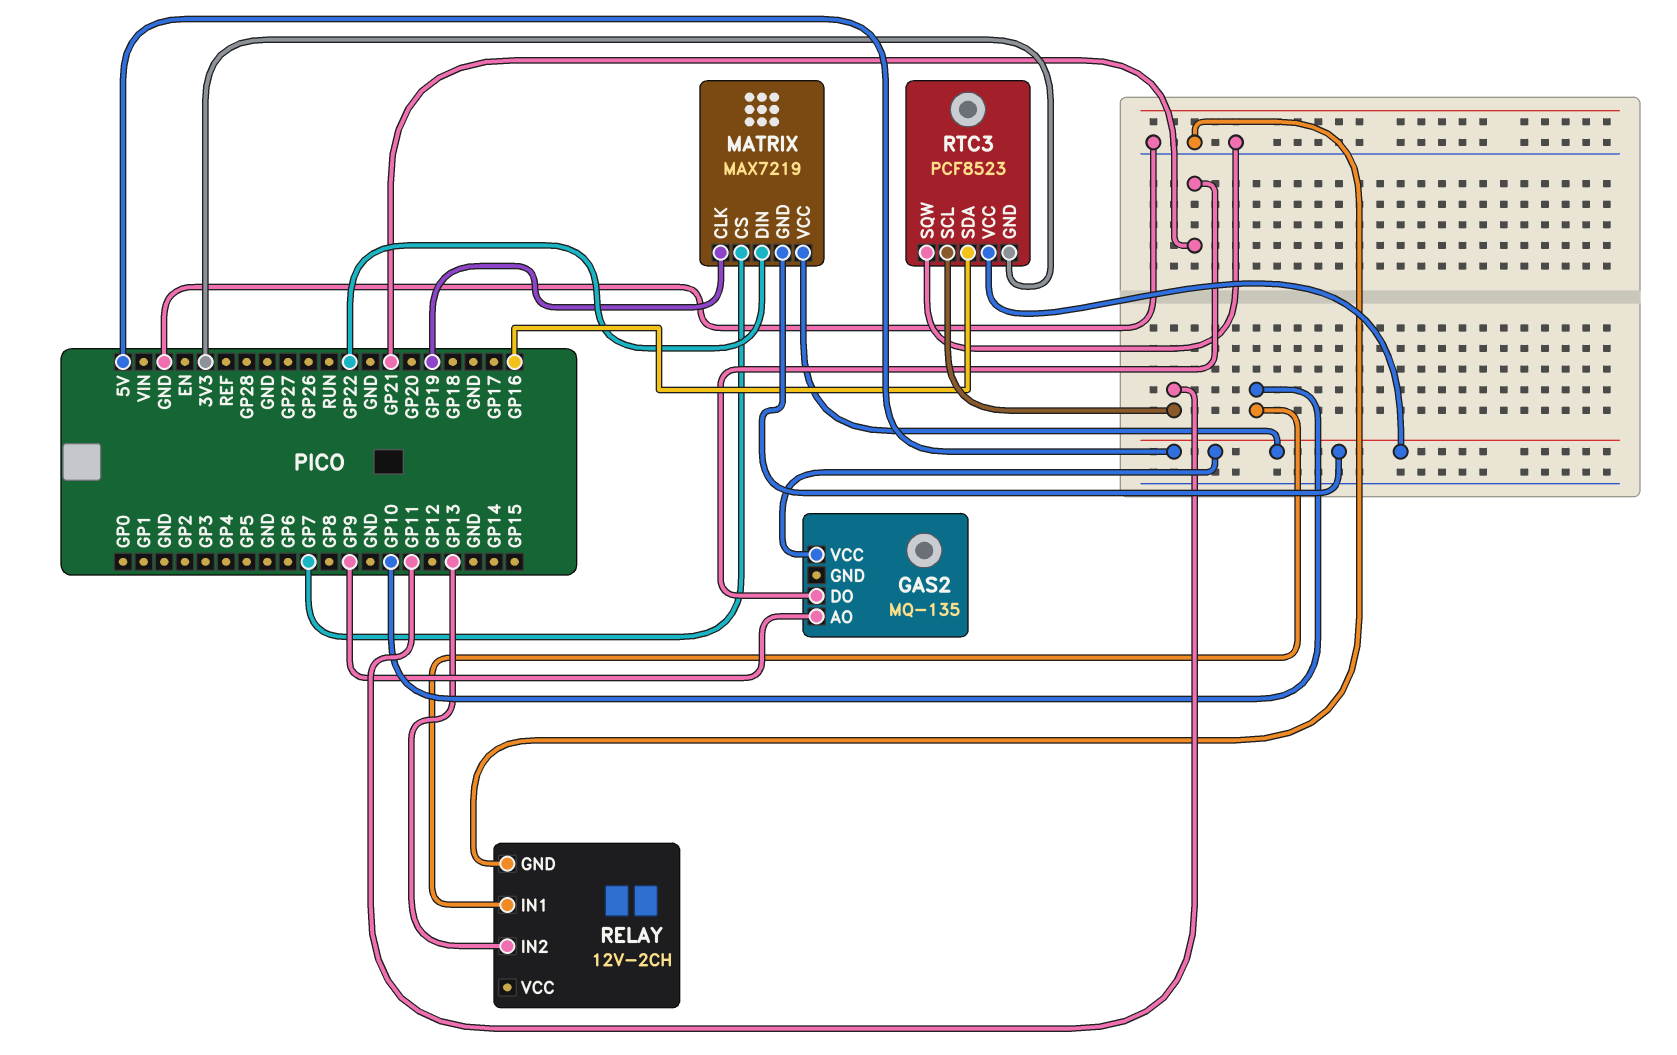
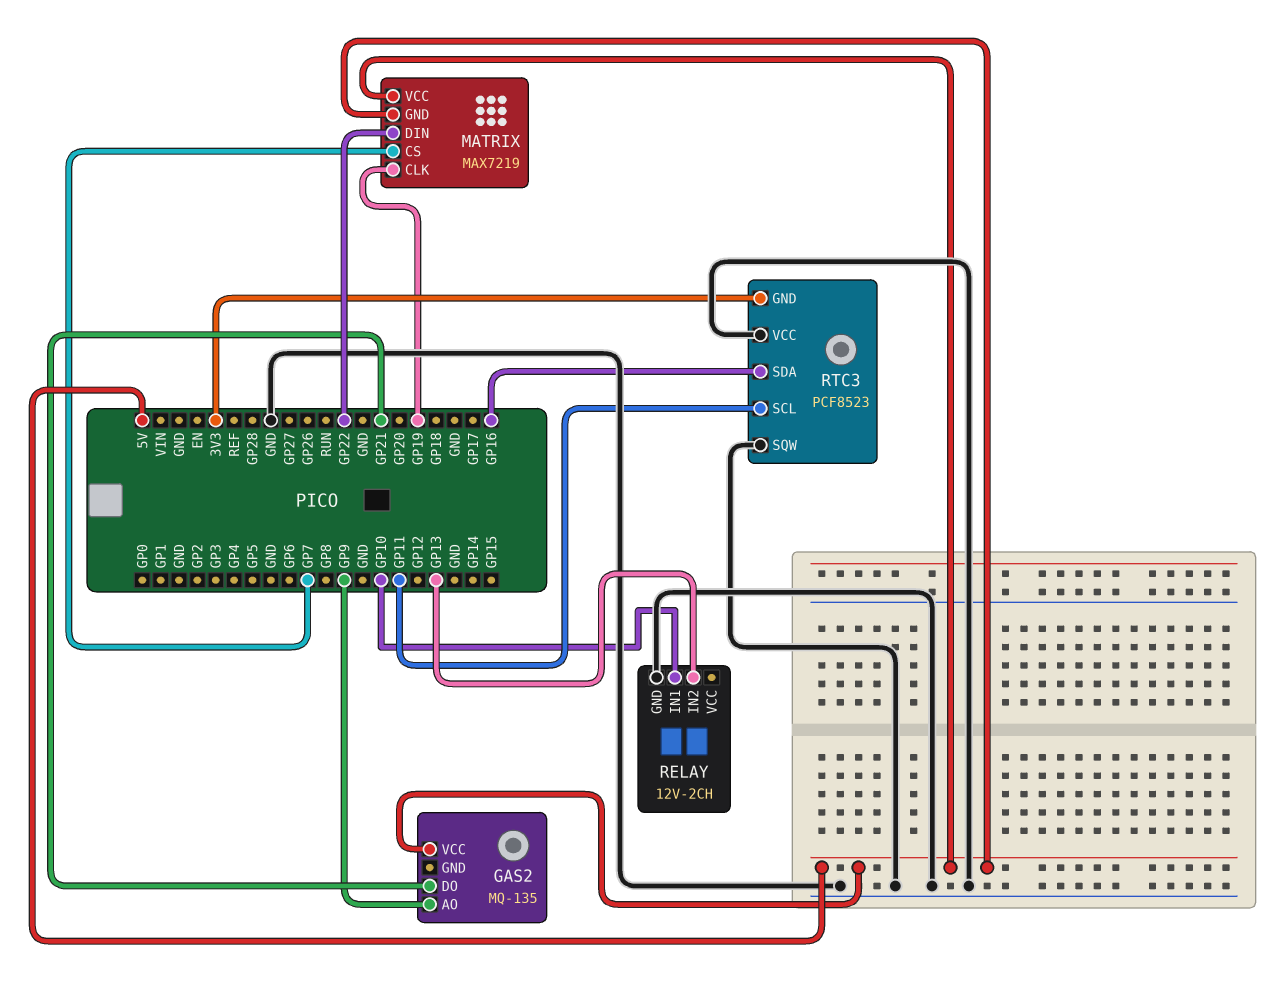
RTC3 pin VCC: 5V -> GND

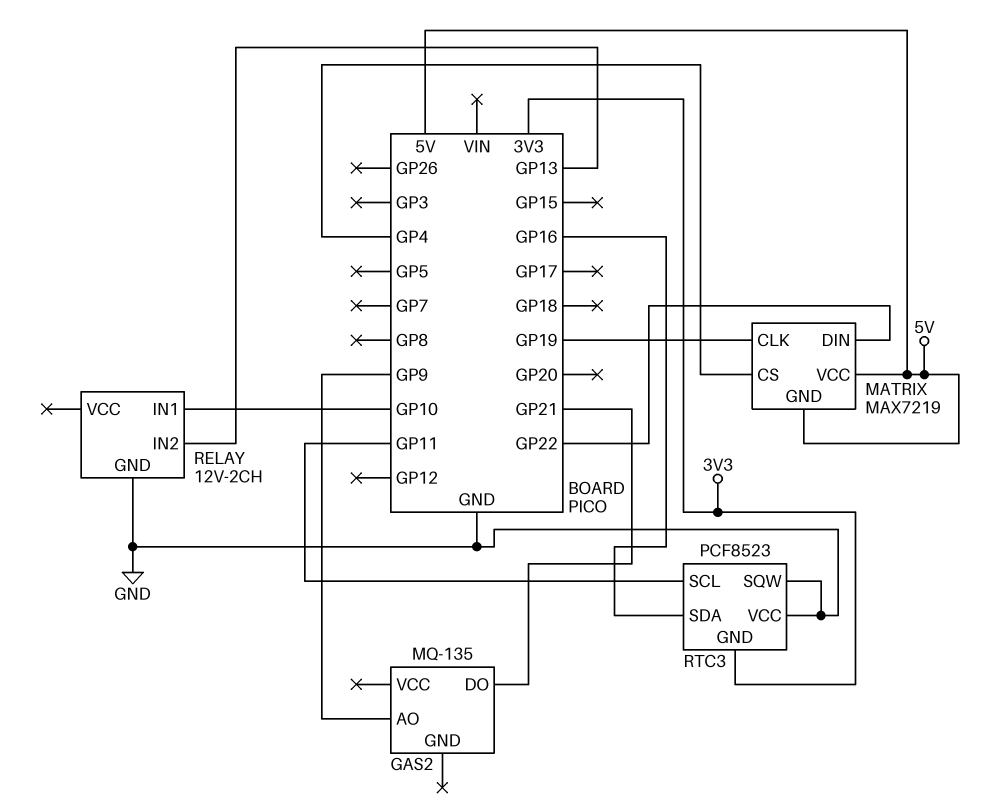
GAS2 pin VCC: 5V -> none
MATRIX pin CS: GP7 -> GP4

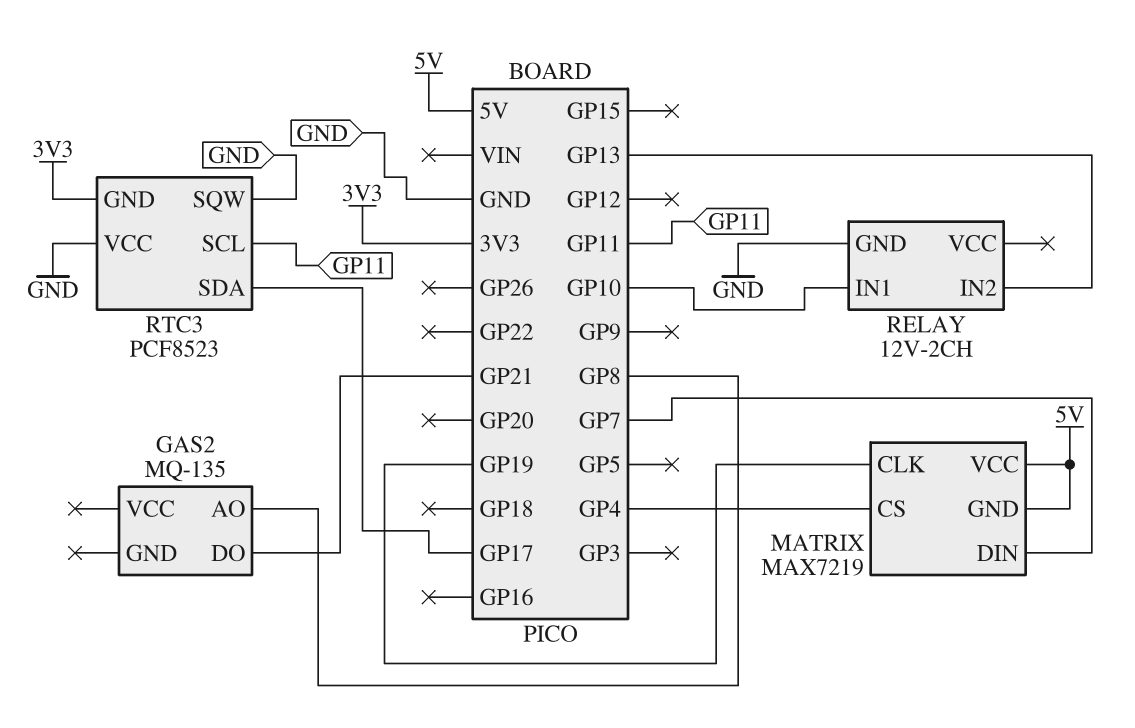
GAS2 pin AO: GP9 -> GP8
MATRIX pin DIN: GP22 -> GP7
RTC3 pin SDA: GP16 -> GP17

